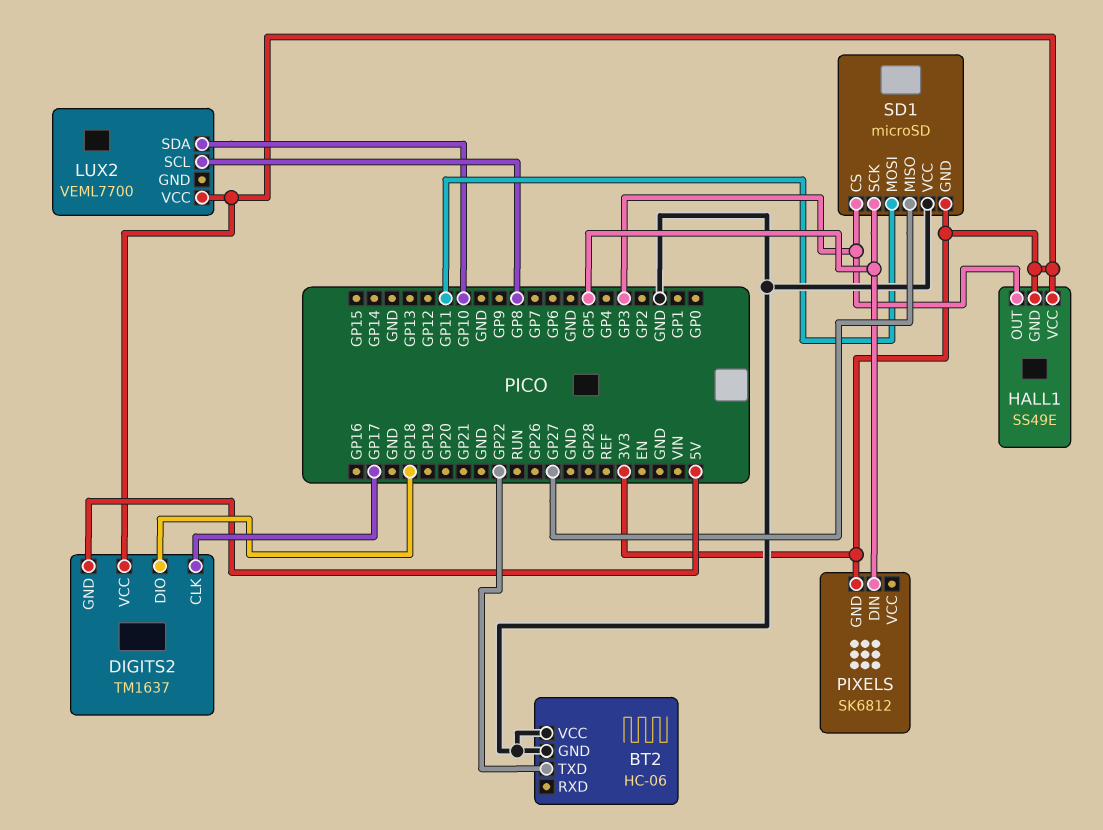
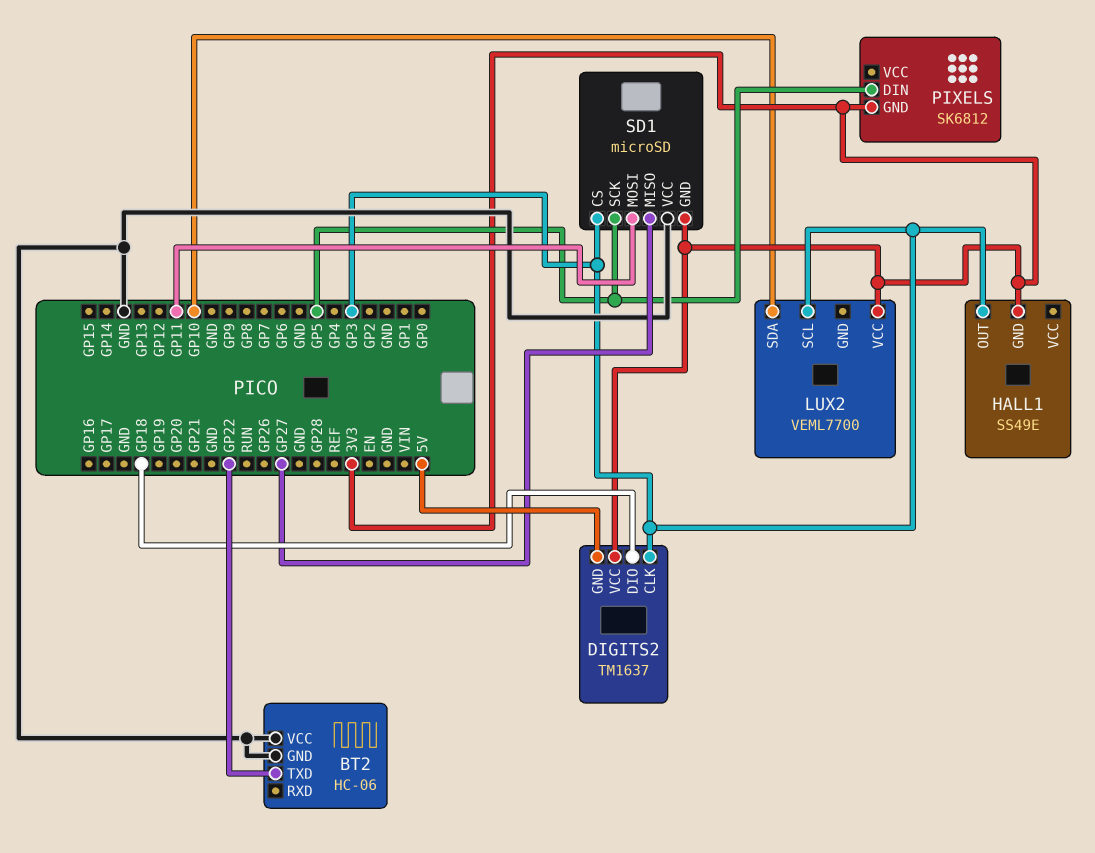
DIGITS2 pin CLK: GP17 -> GP3
HALL1 pin VCC: 3V3 -> none
LUX2 pin SCL: GP8 -> GP3

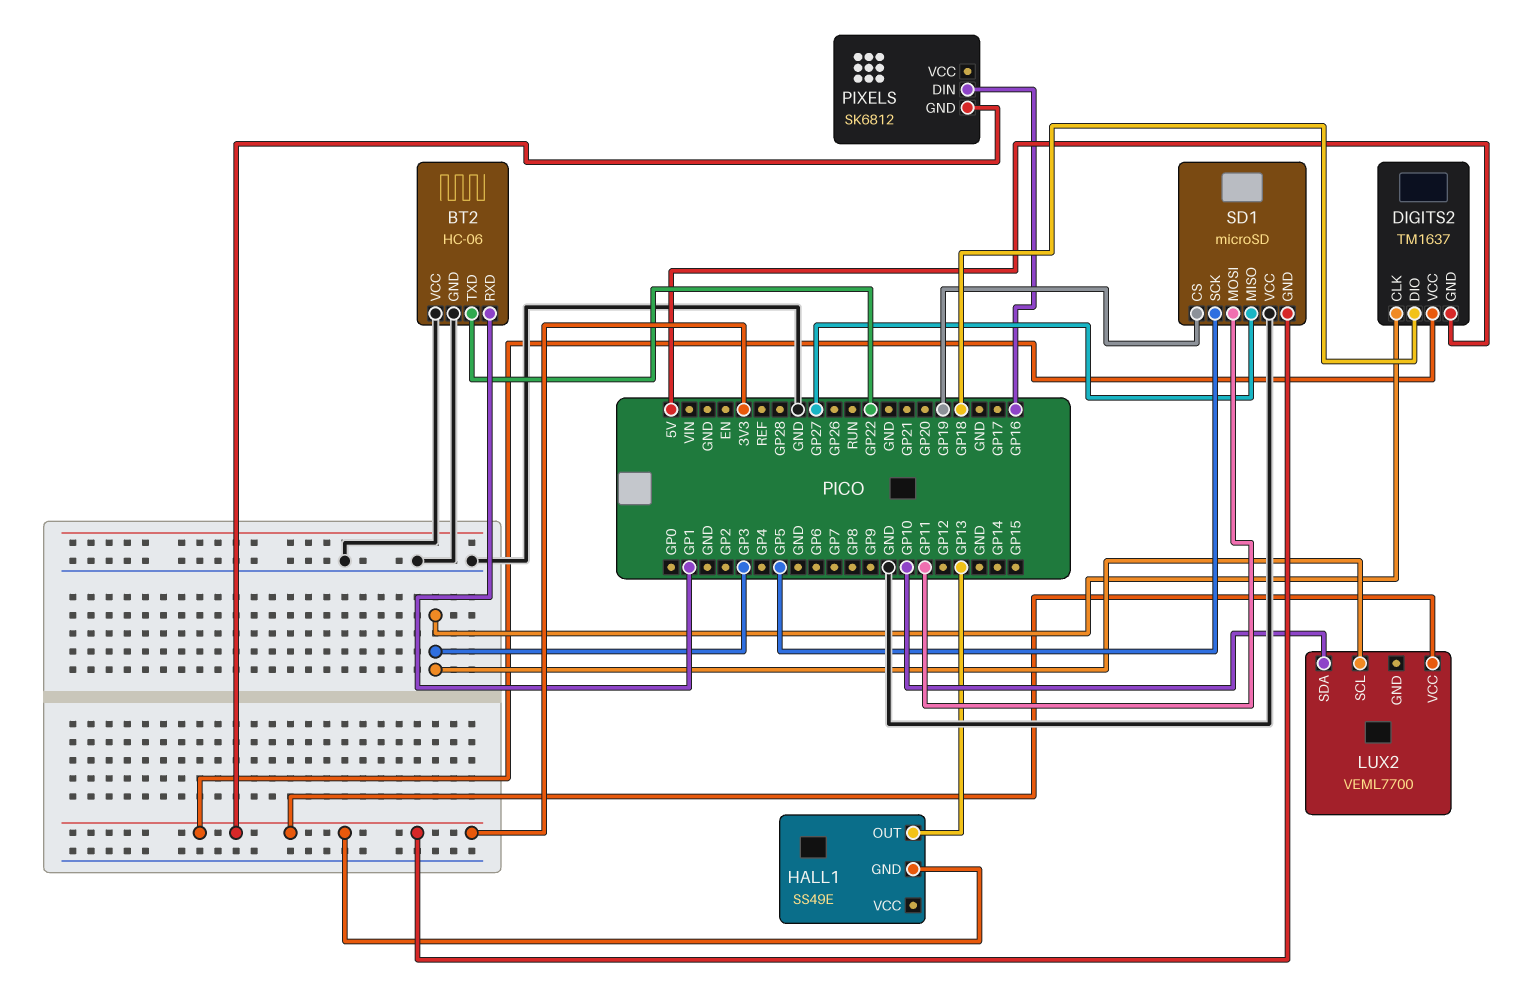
BT2 pin RXD: none -> GP1
HALL1 pin OUT: GP3 -> GP13
PIXELS pin DIN: GP5 -> GP16
SD1 pin CS: GP3 -> GP19

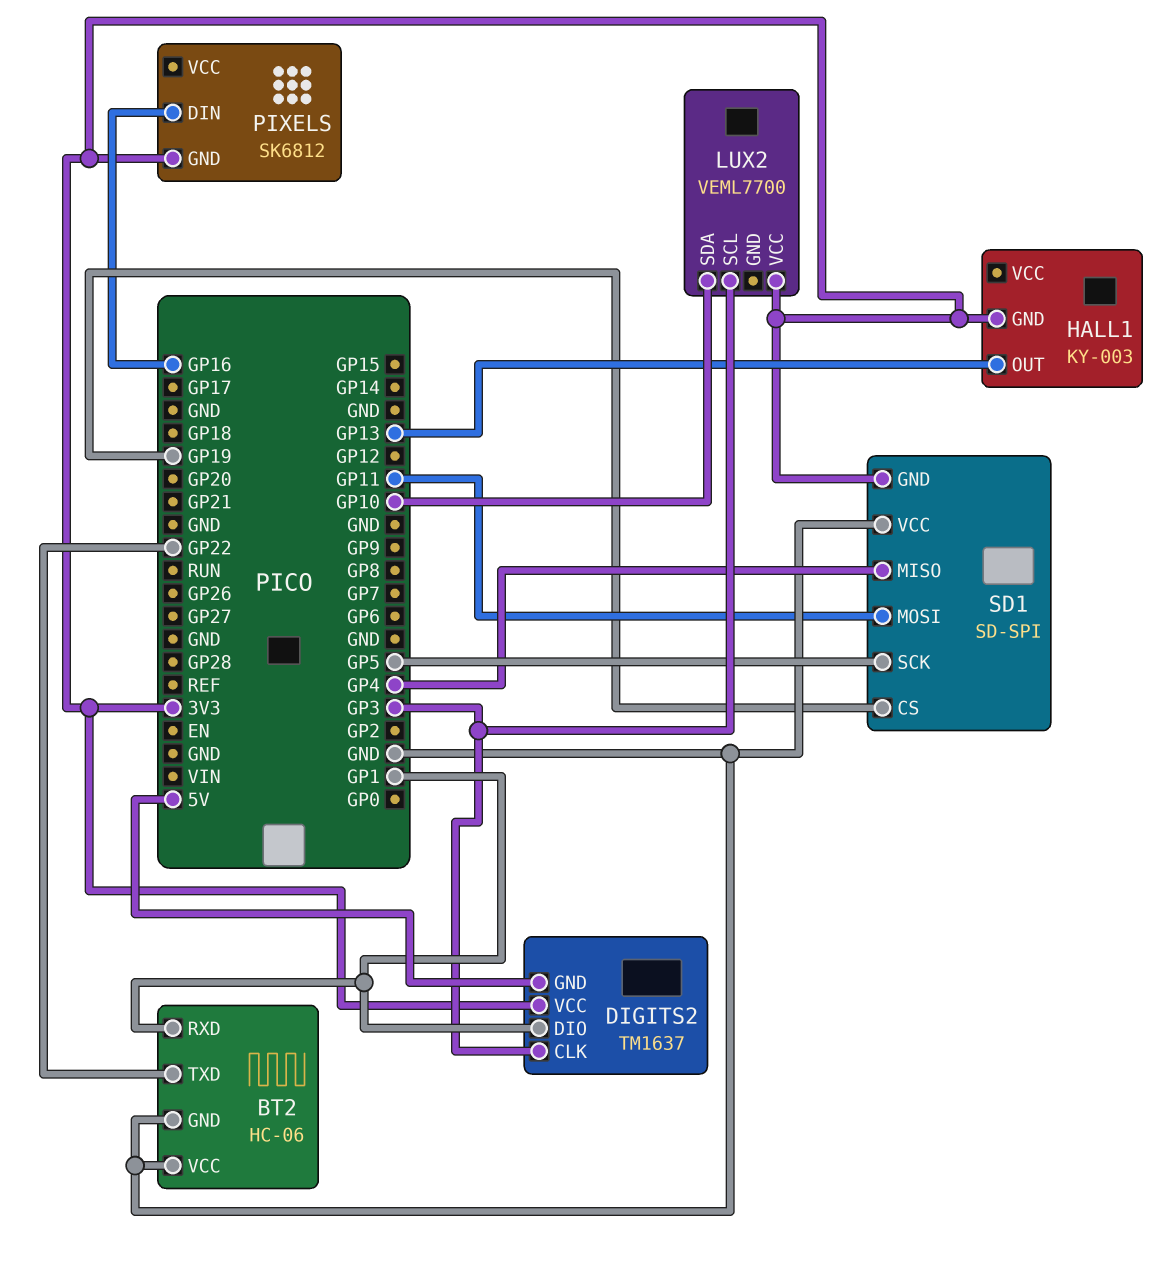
DIGITS2 pin DIO: GP18 -> GP1
HALL1: SS49E -> KY-003
SD1: microSD -> SD-SPI
SD1 pin MISO: GP27 -> GP4

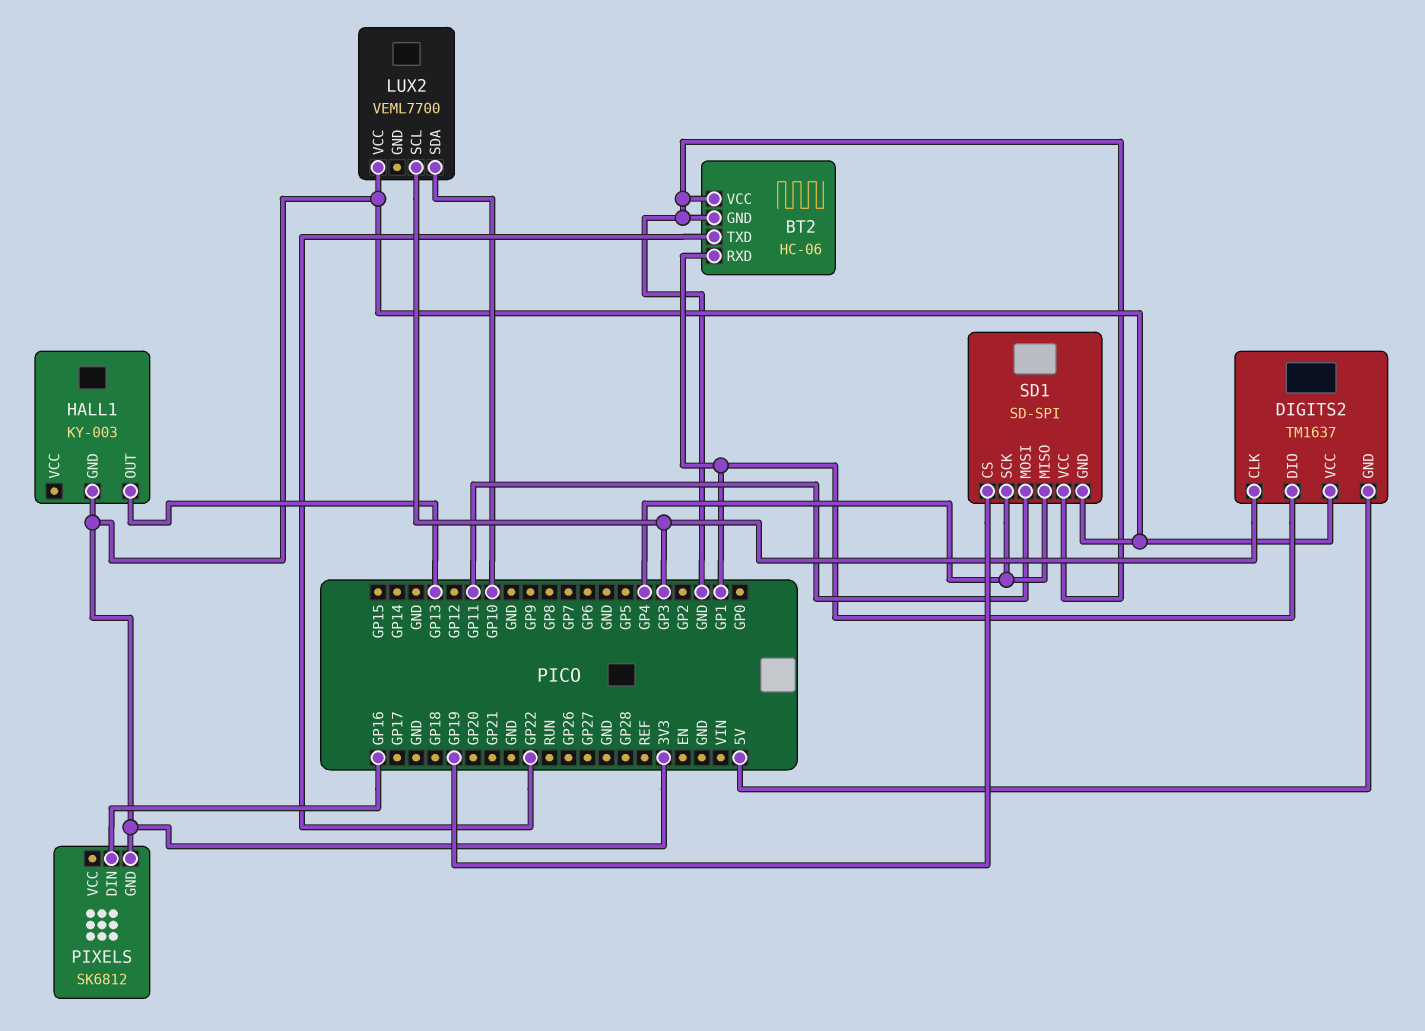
SD1 pin SCK: GP5 -> GP4

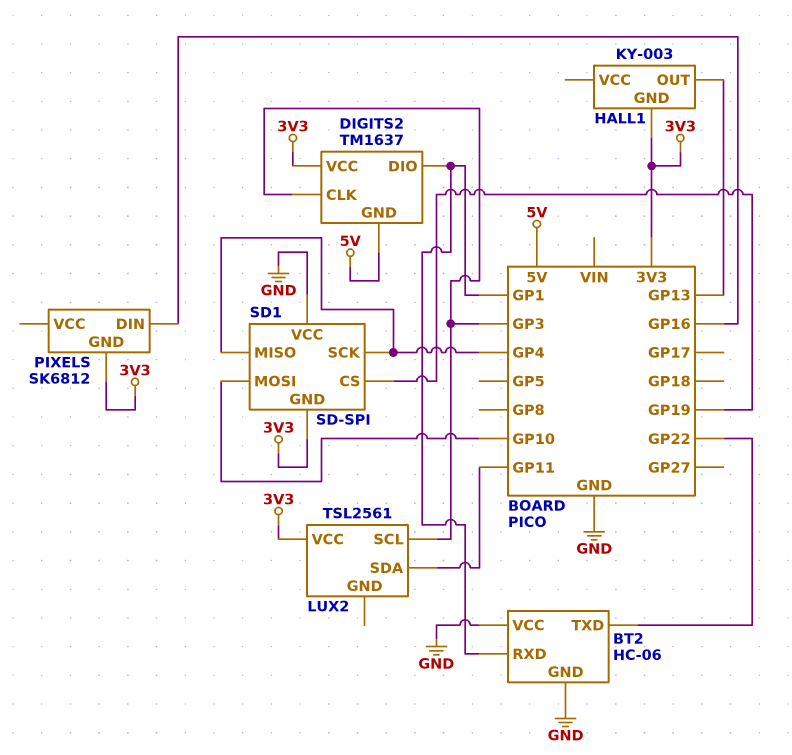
LUX2: VEML7700 -> TSL2561
LUX2 pin SDA: GP10 -> GP11
SD1 pin MOSI: GP11 -> GP10

